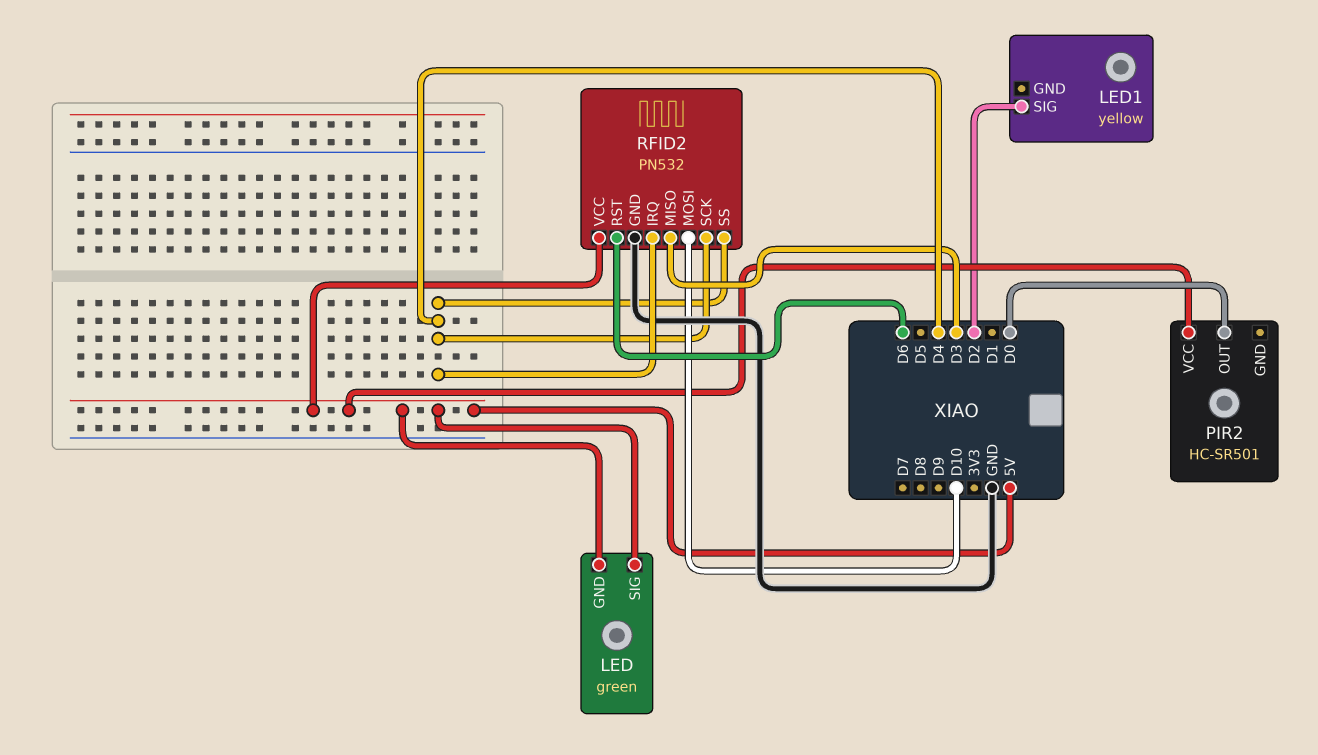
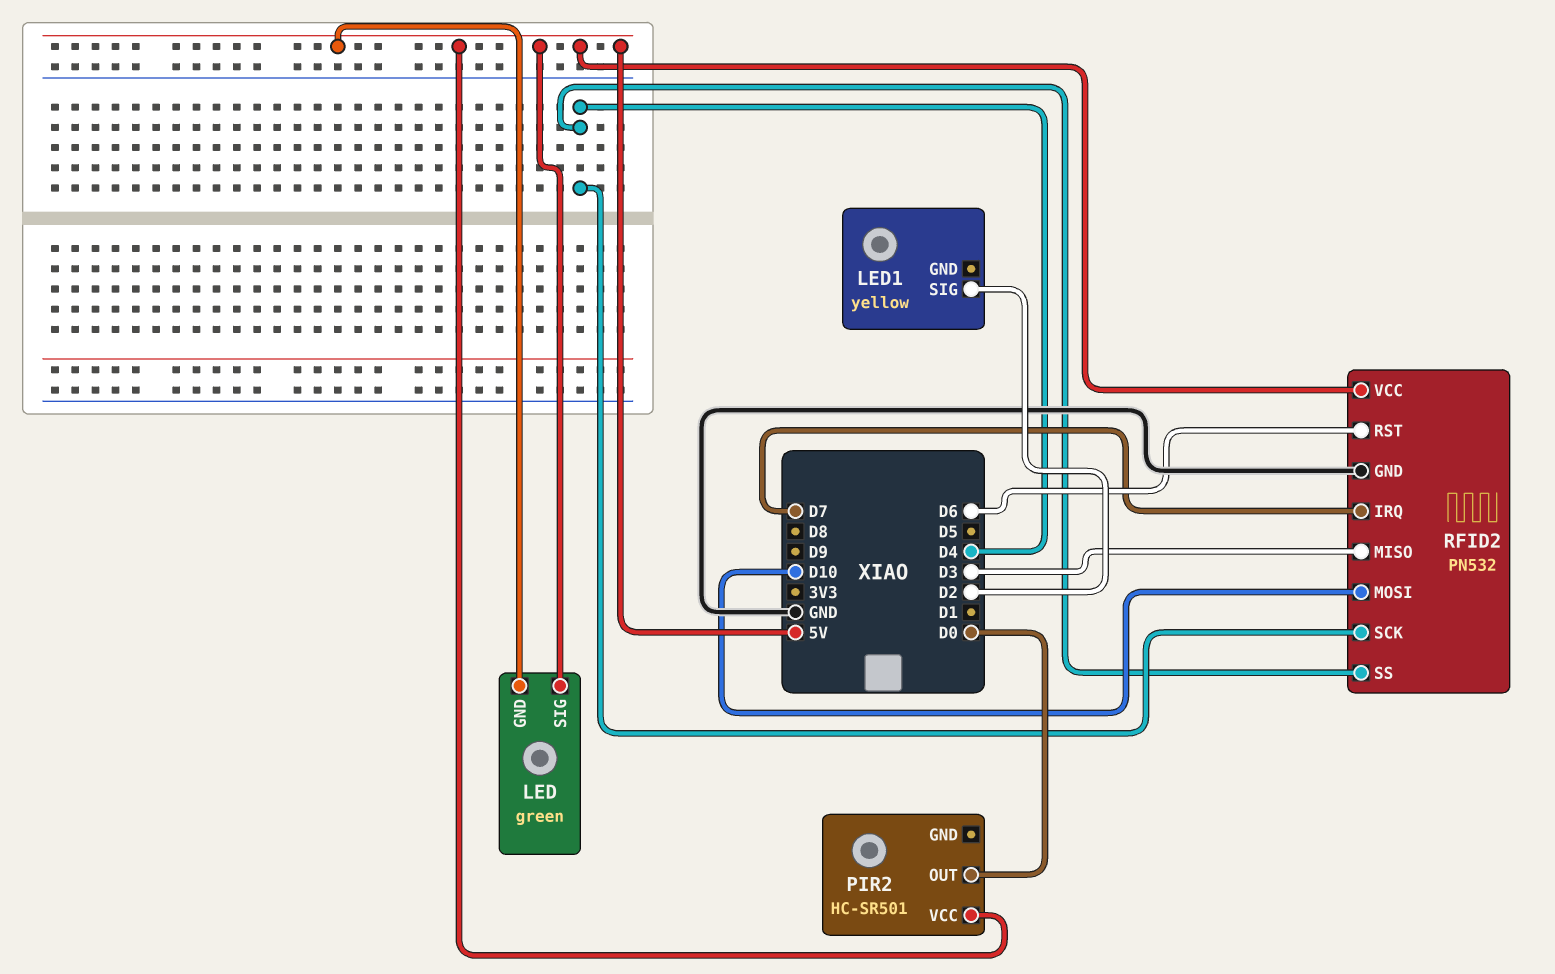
RFID2 pin IRQ: D4 -> D7

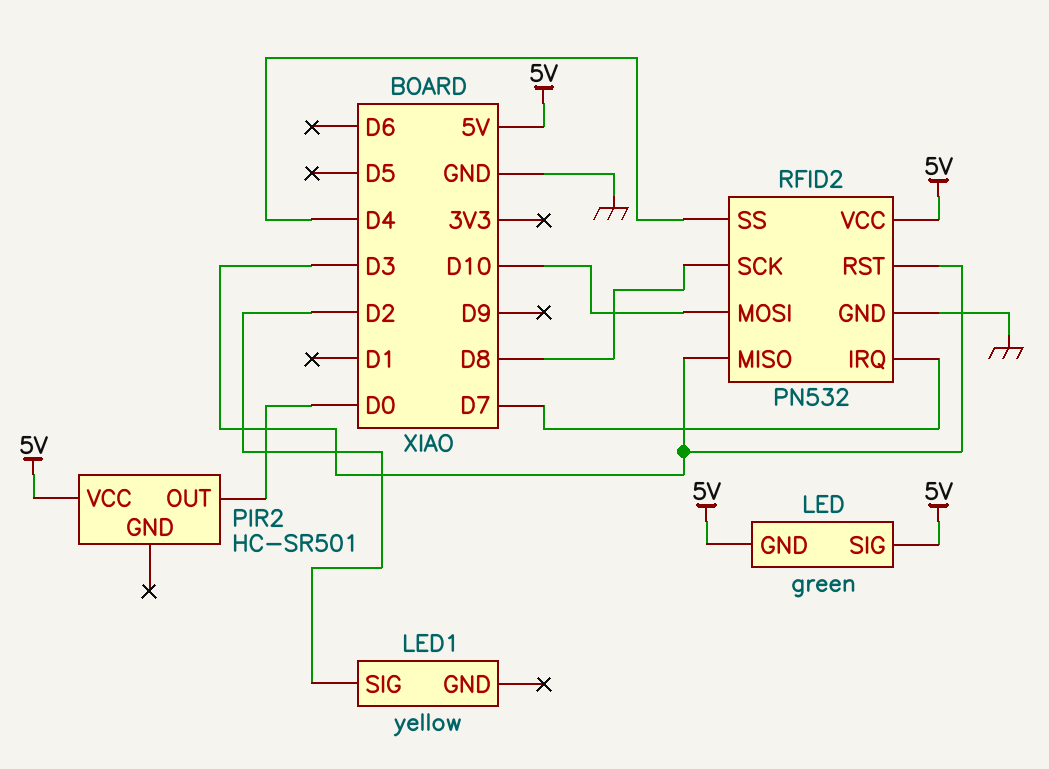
RFID2 pin RST: D6 -> D3
RFID2 pin SCK: D4 -> D8

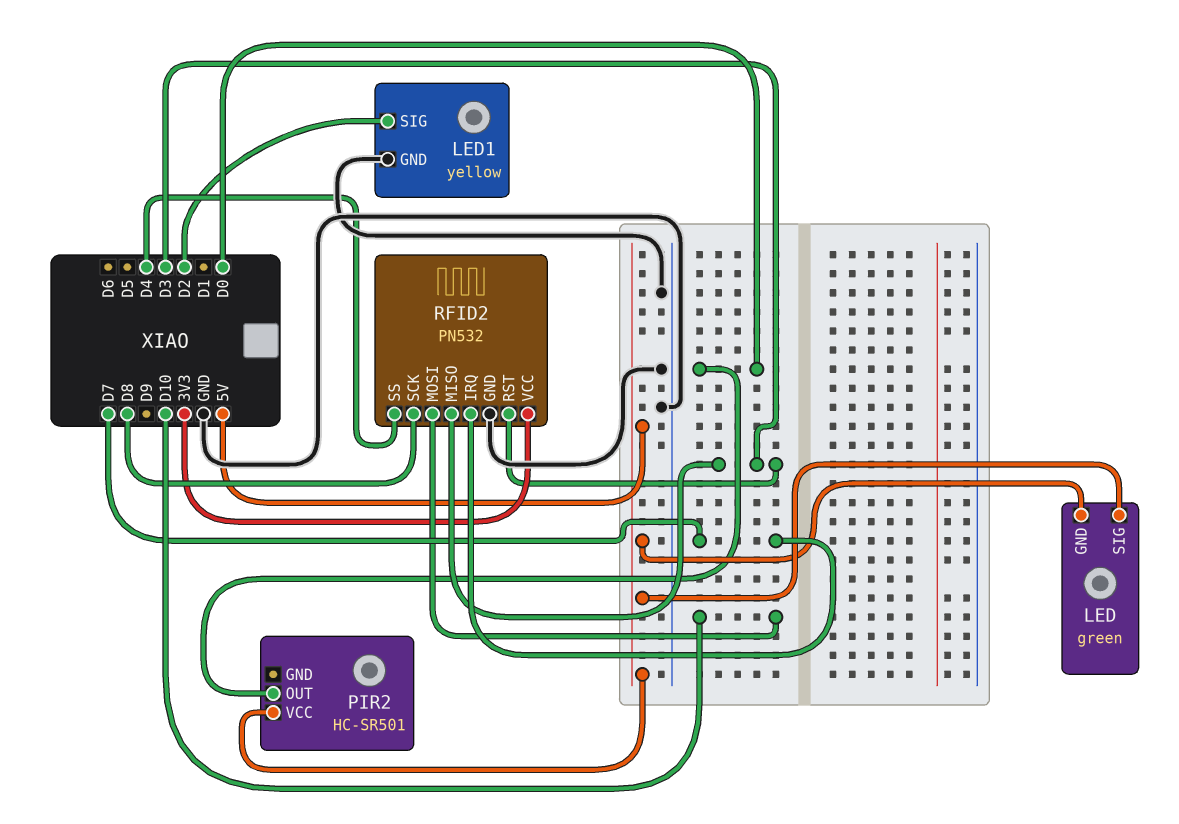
LED1 pin GND: none -> GND
RFID2 pin VCC: 5V -> 3V3

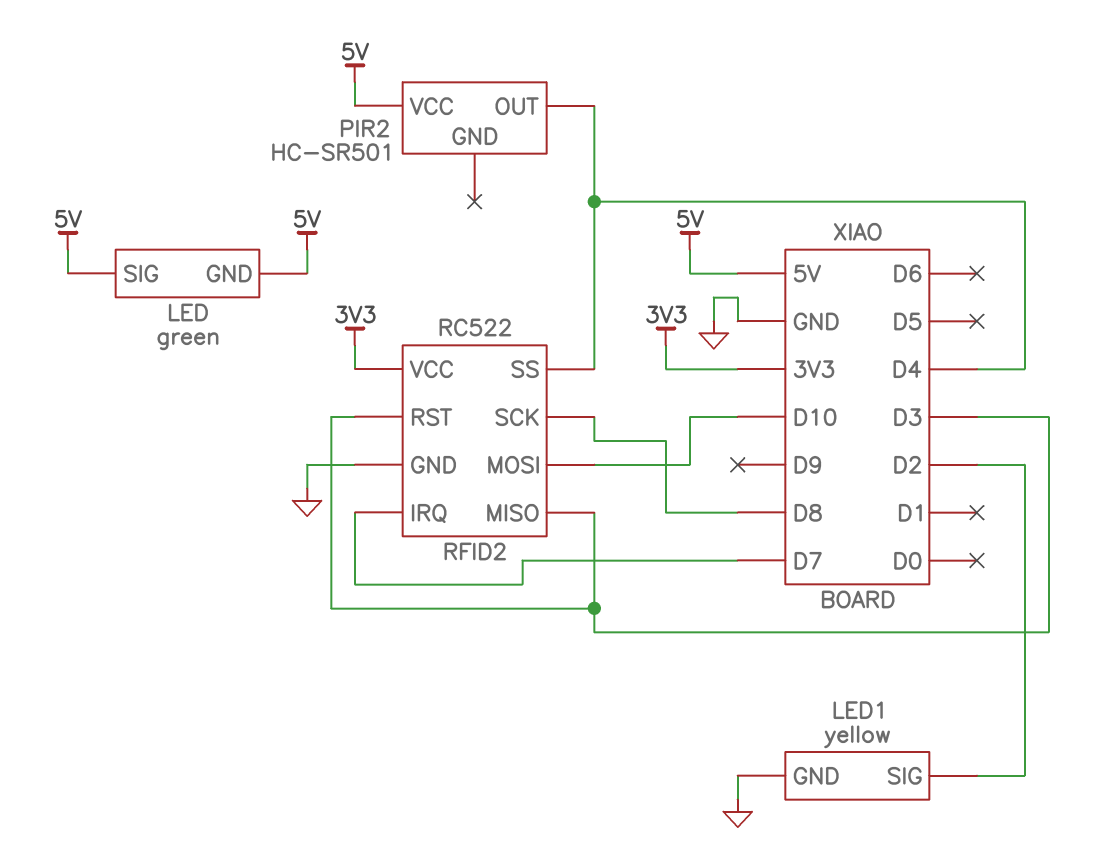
PIR2 pin OUT: D0 -> D4
RFID2: PN532 -> RC522

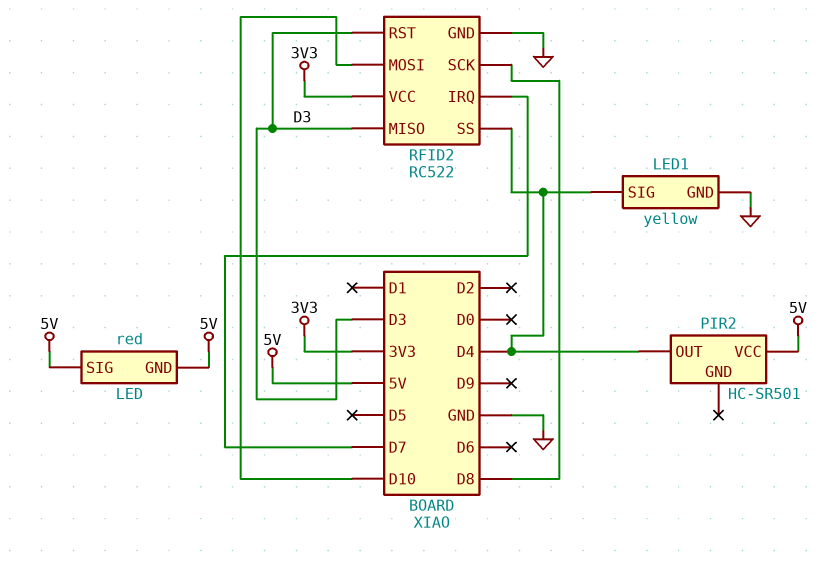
LED: green -> red
LED1 pin SIG: D2 -> D4

